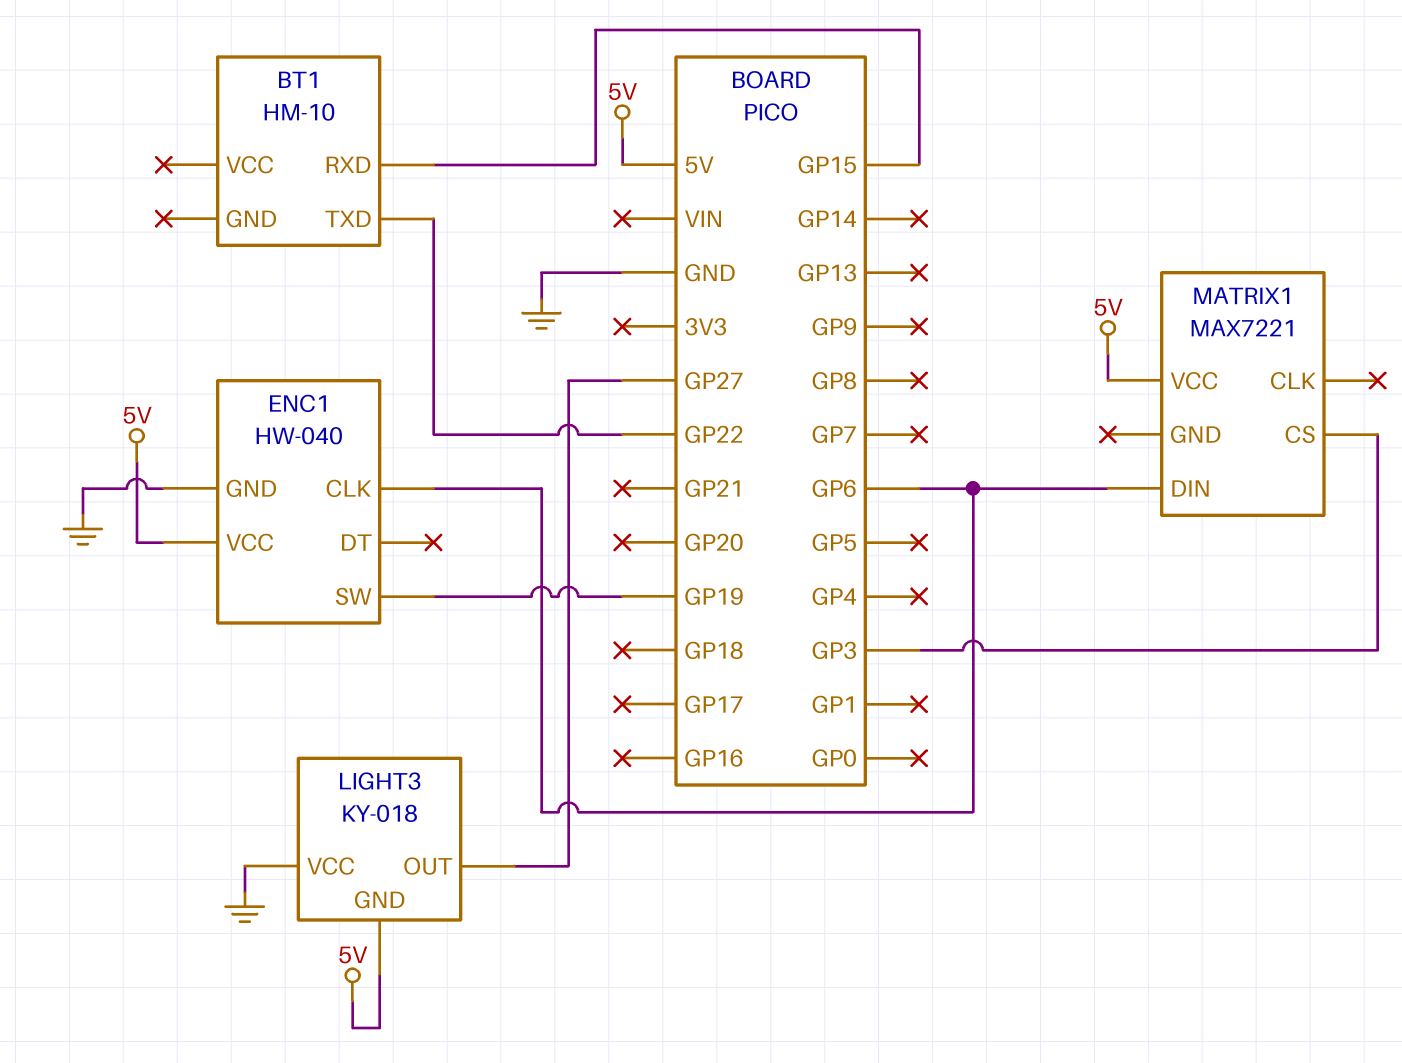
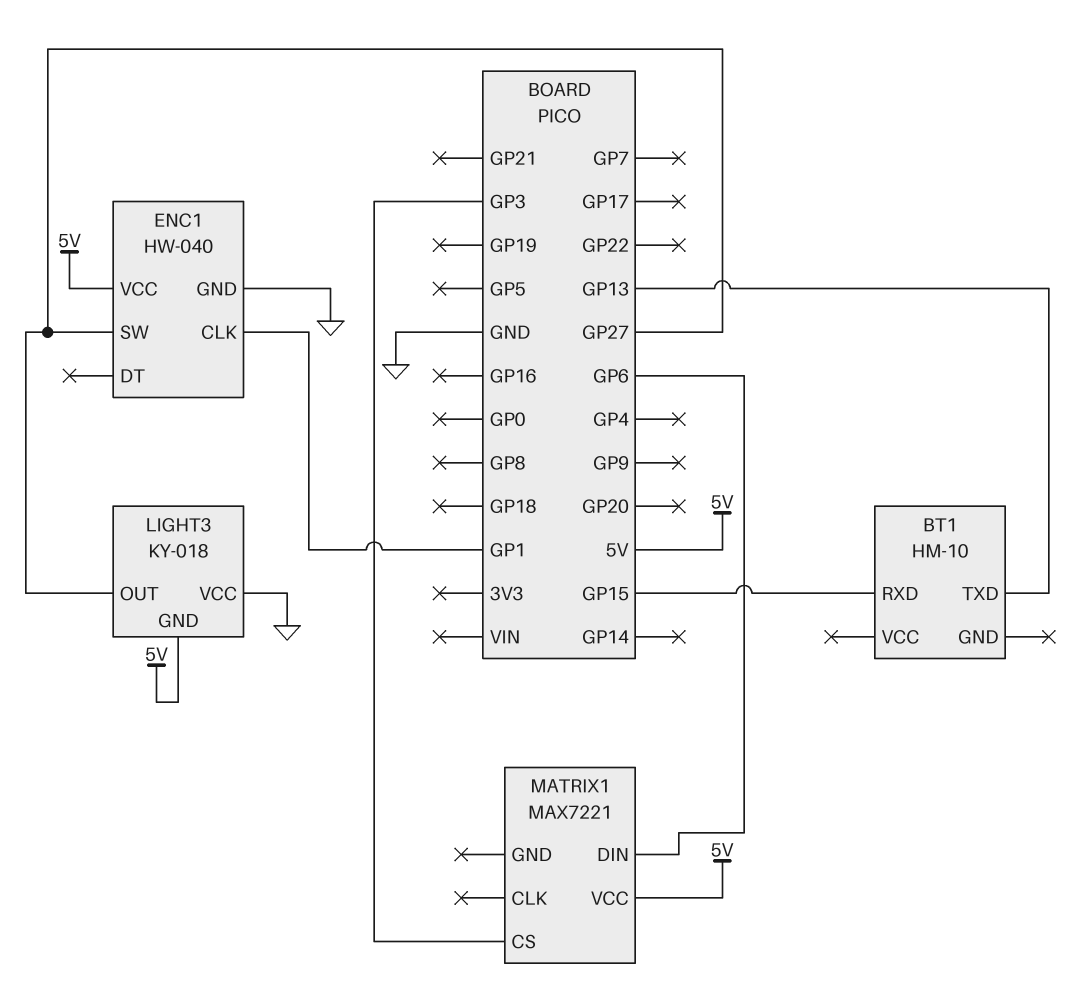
BT1 pin TXD: GP22 -> GP13
ENC1 pin CLK: GP6 -> GP1
ENC1 pin SW: GP19 -> GP27

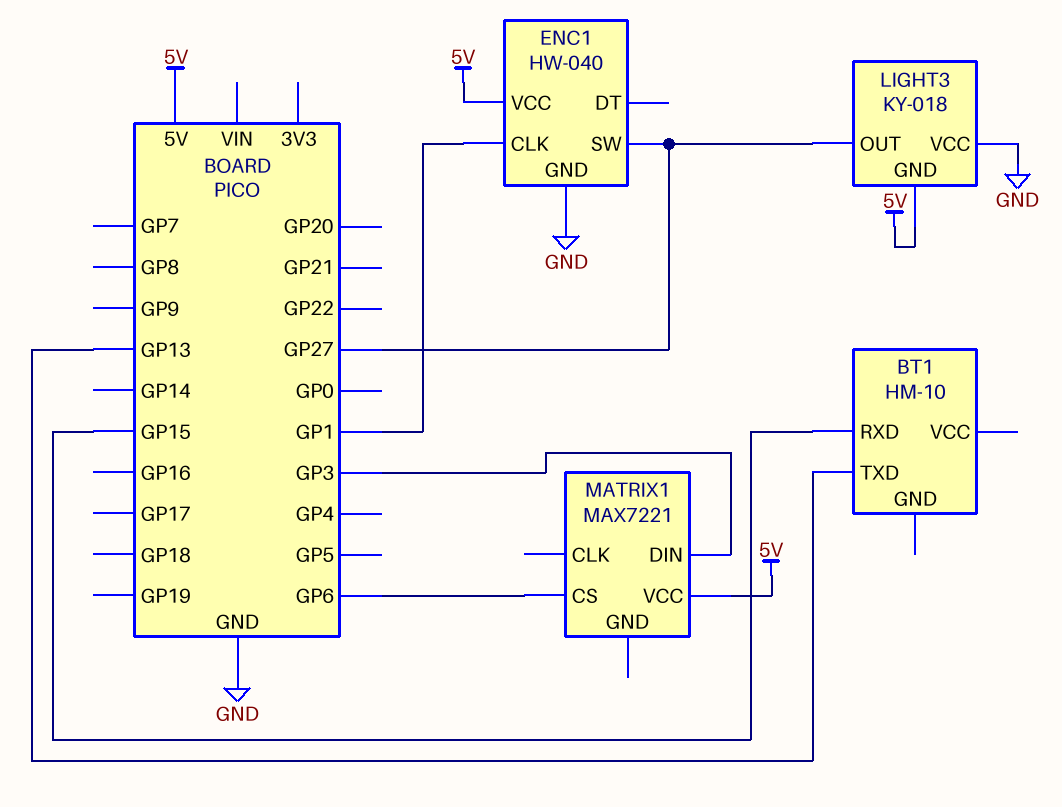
MATRIX1 pin CS: GP3 -> GP6
MATRIX1 pin DIN: GP6 -> GP3

